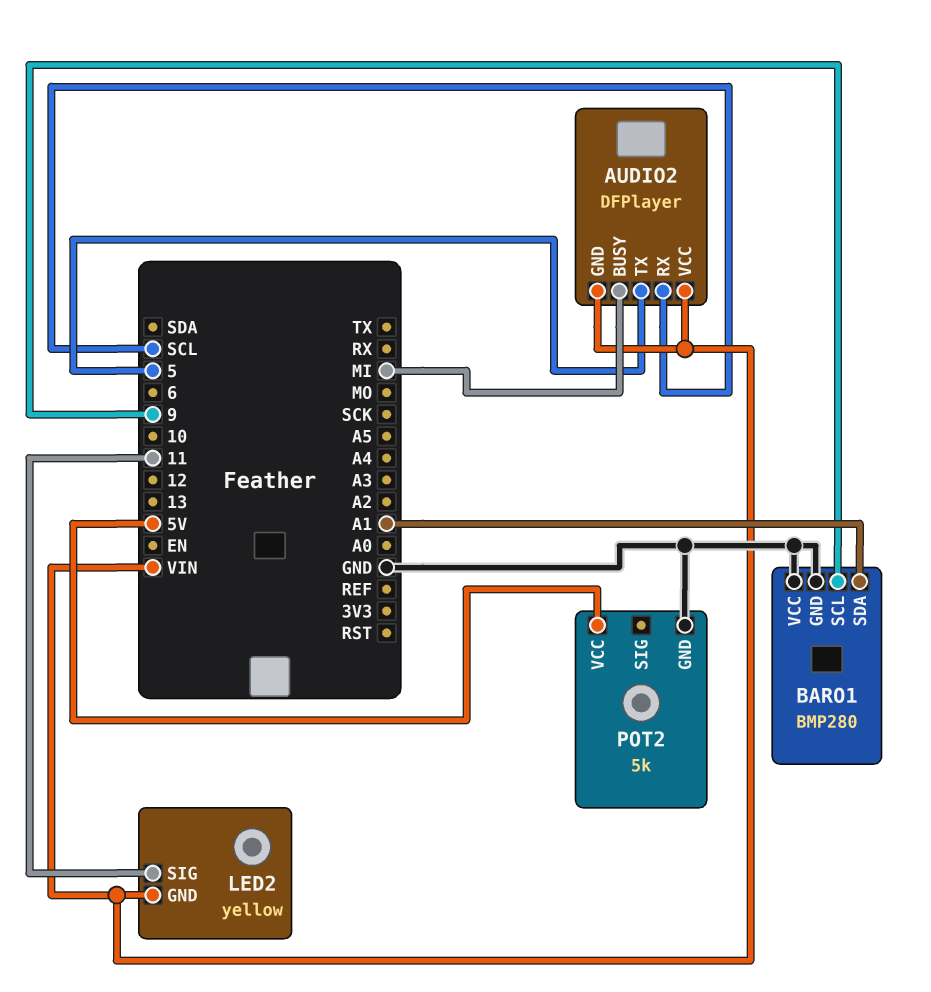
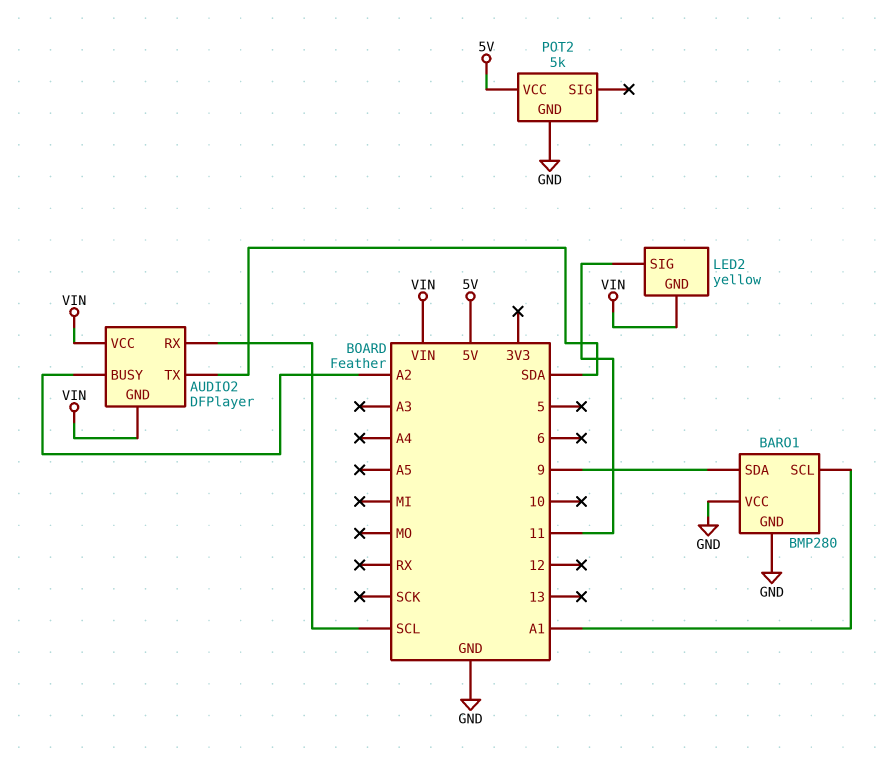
AUDIO2 pin BUSY: MI -> A2
AUDIO2 pin TX: 5 -> SDA
BARO1 pin SCL: 9 -> A1
BARO1 pin SDA: A1 -> 9

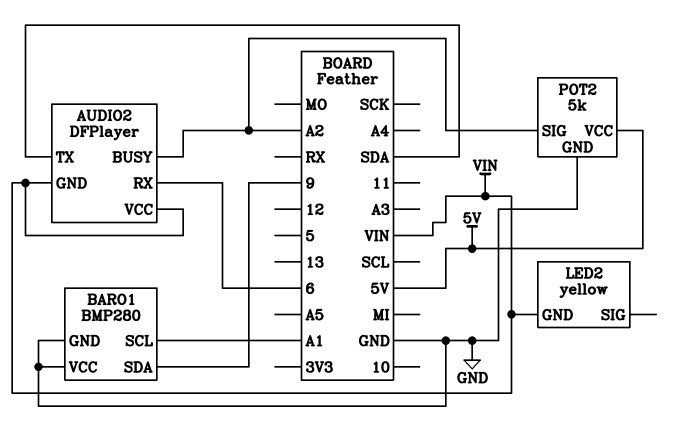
AUDIO2 pin RX: SCL -> 6
LED2 pin SIG: 11 -> none
POT2 pin SIG: none -> A2

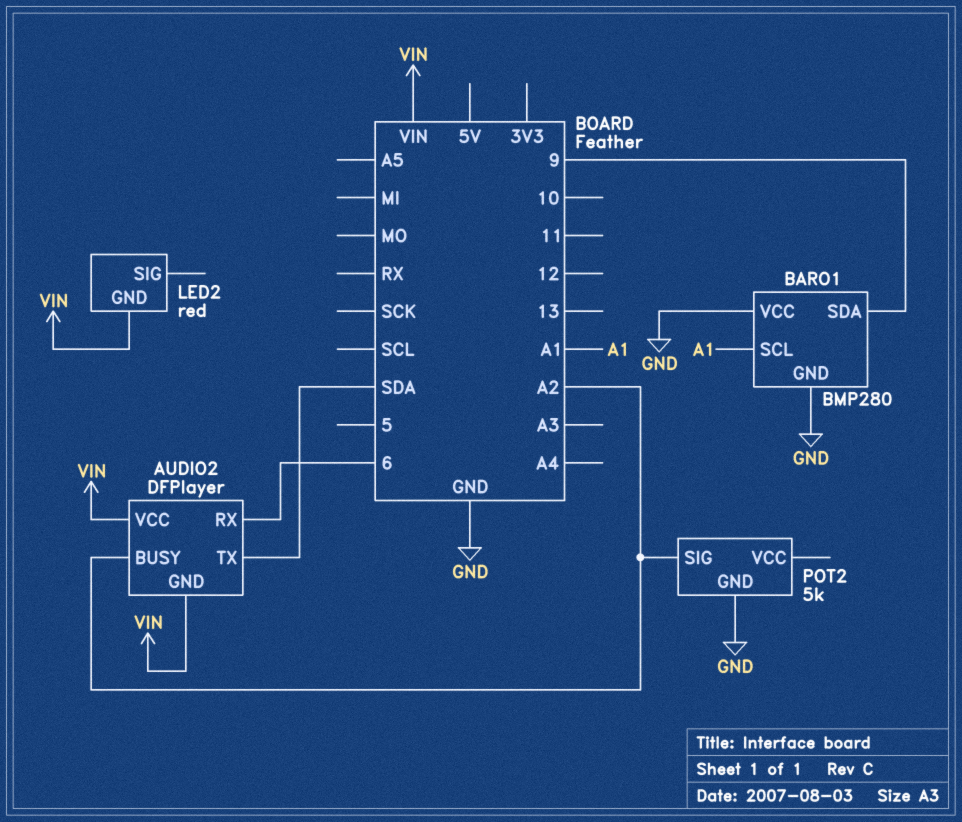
LED2: yellow -> red
POT2 pin VCC: 5V -> none

